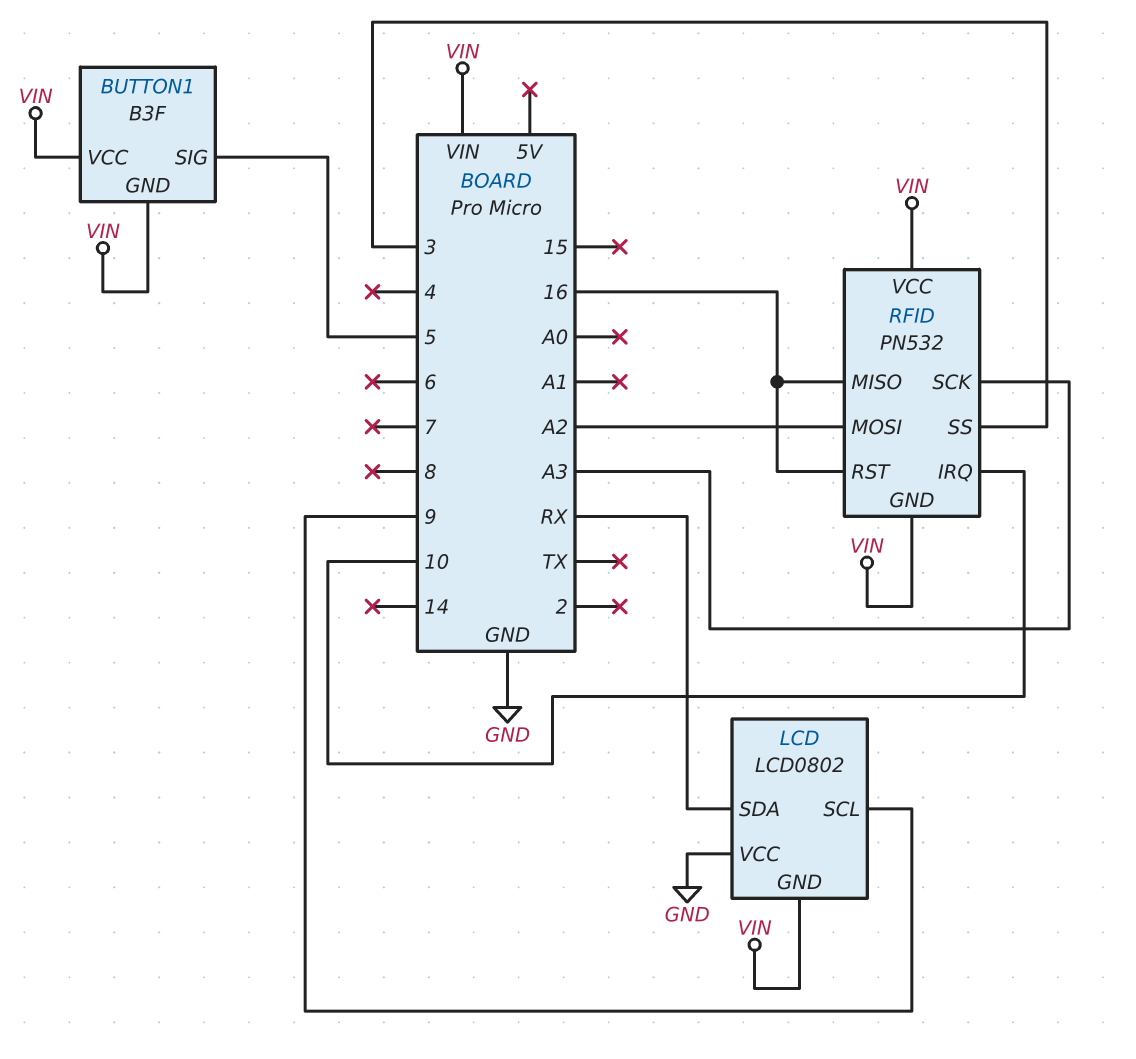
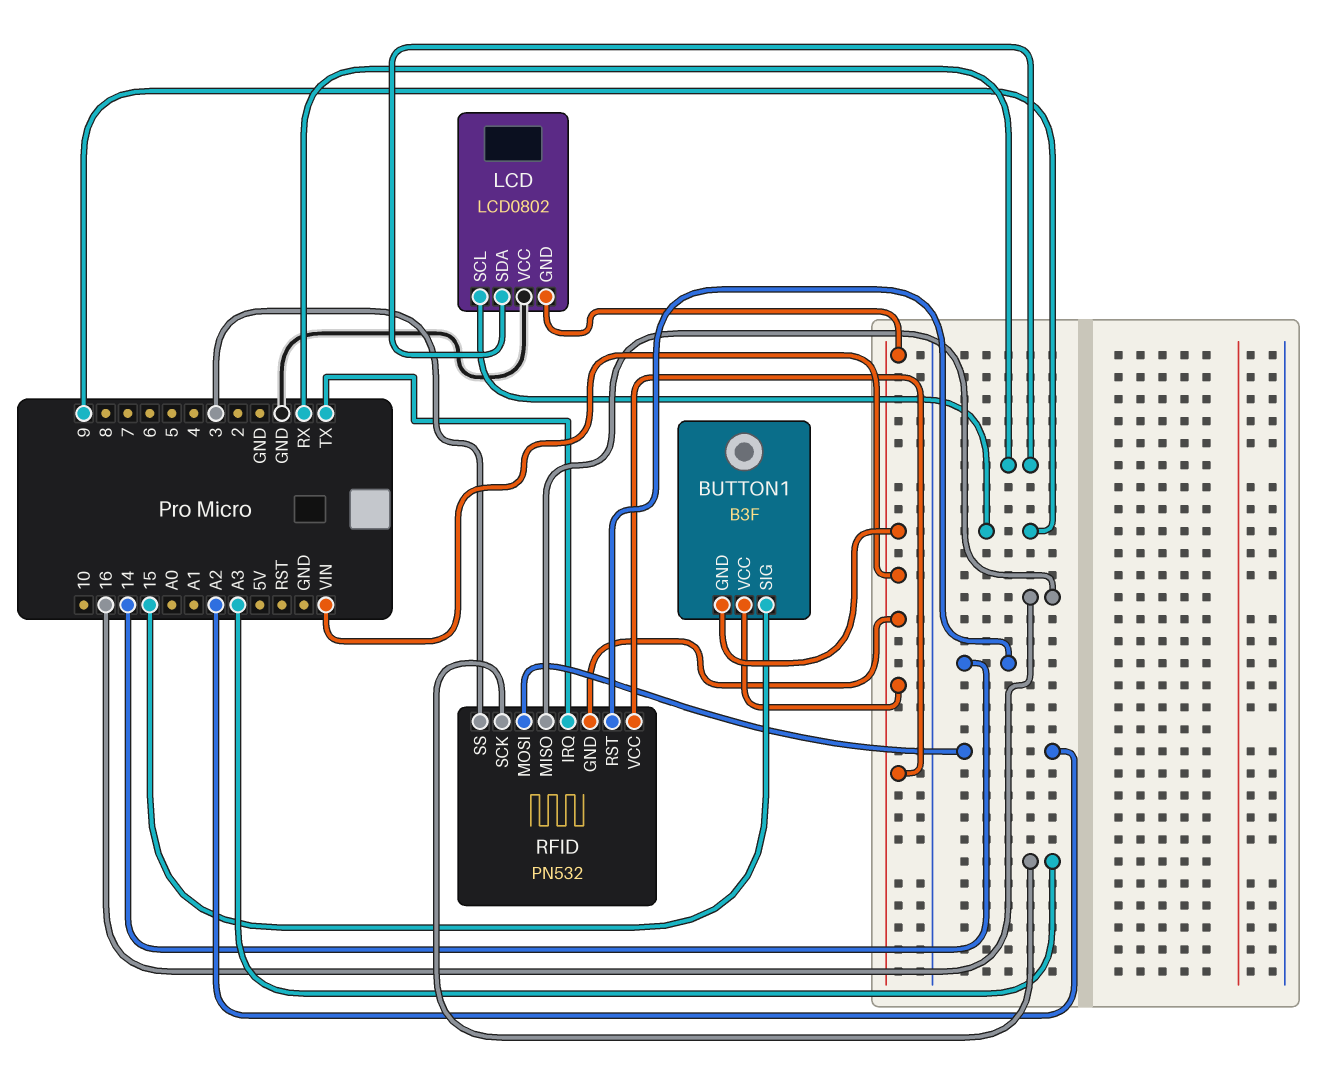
BUTTON1 pin SIG: 5 -> 15
RFID pin IRQ: 10 -> TX
RFID pin RST: 16 -> 14

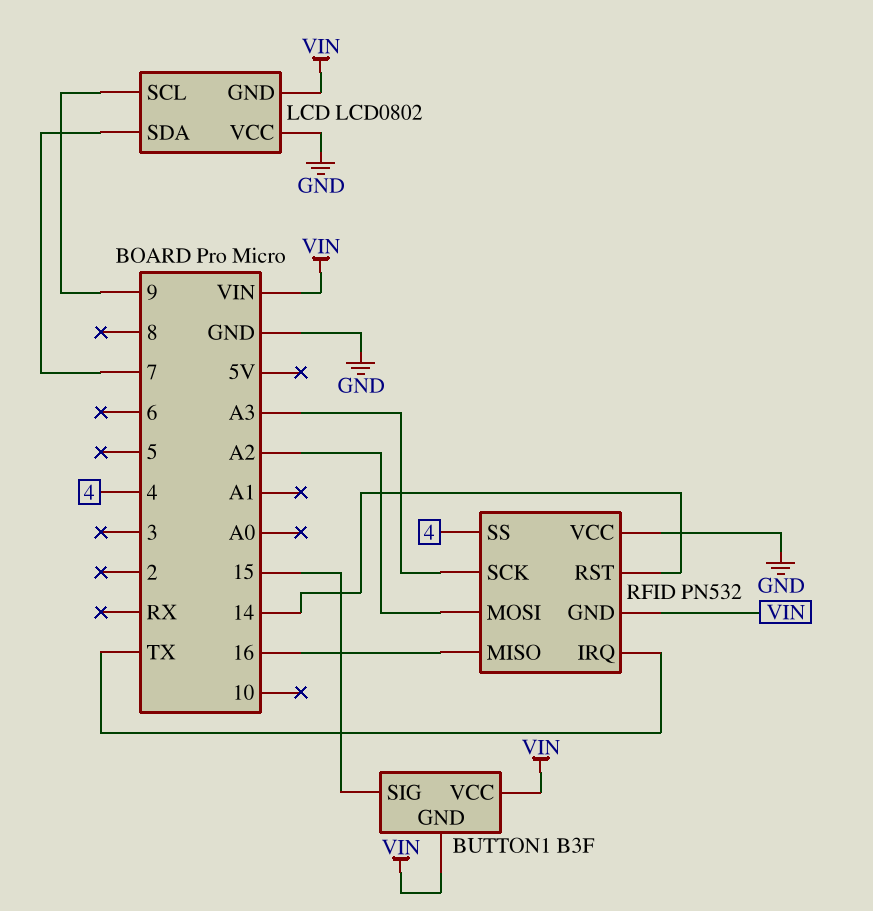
LCD pin SDA: RX -> 7
RFID pin SS: 3 -> 4
RFID pin VCC: VIN -> GND

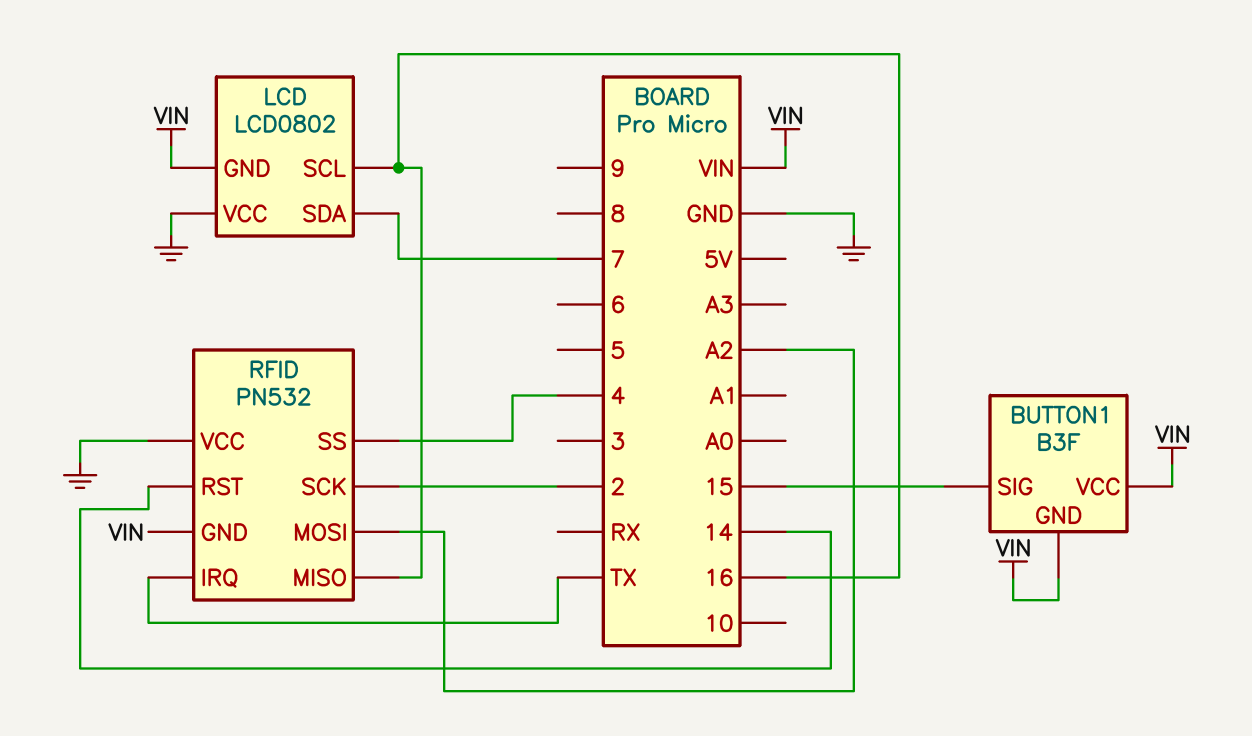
LCD pin SCL: 9 -> 16
RFID pin SCK: A3 -> 2

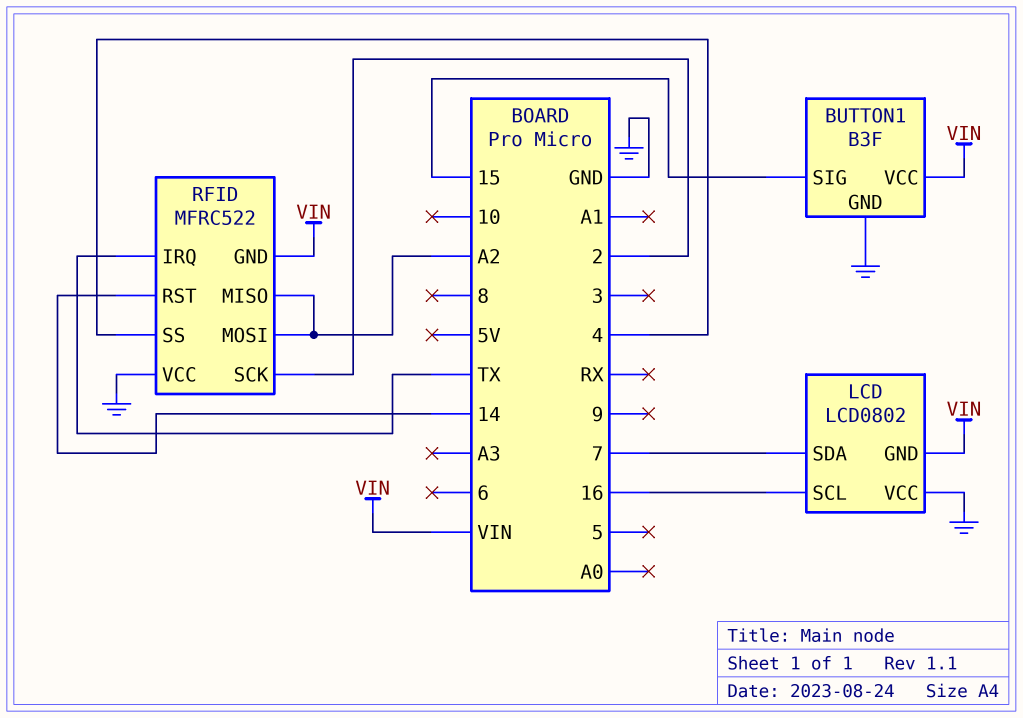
BUTTON1 pin GND: VIN -> GND
RFID: PN532 -> MFRC522
RFID pin MISO: 16 -> A2

